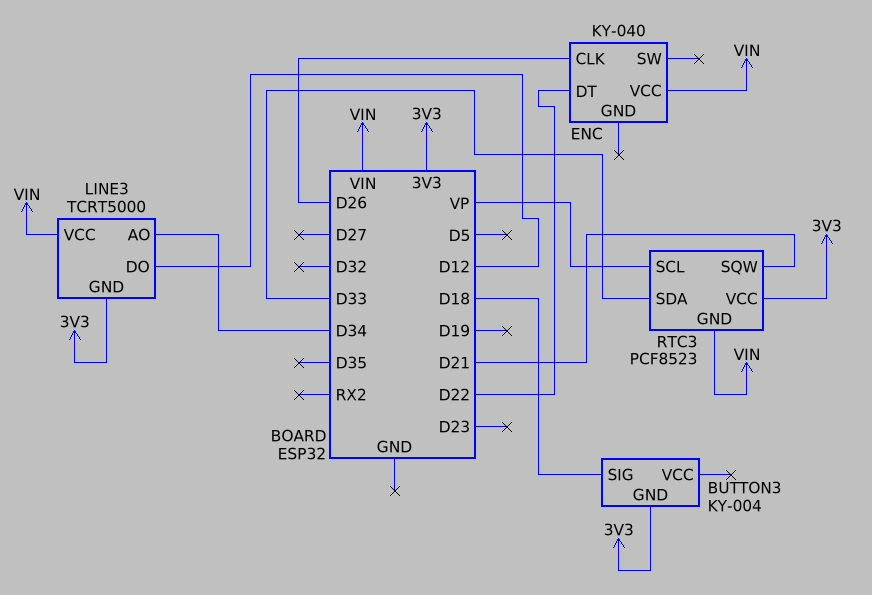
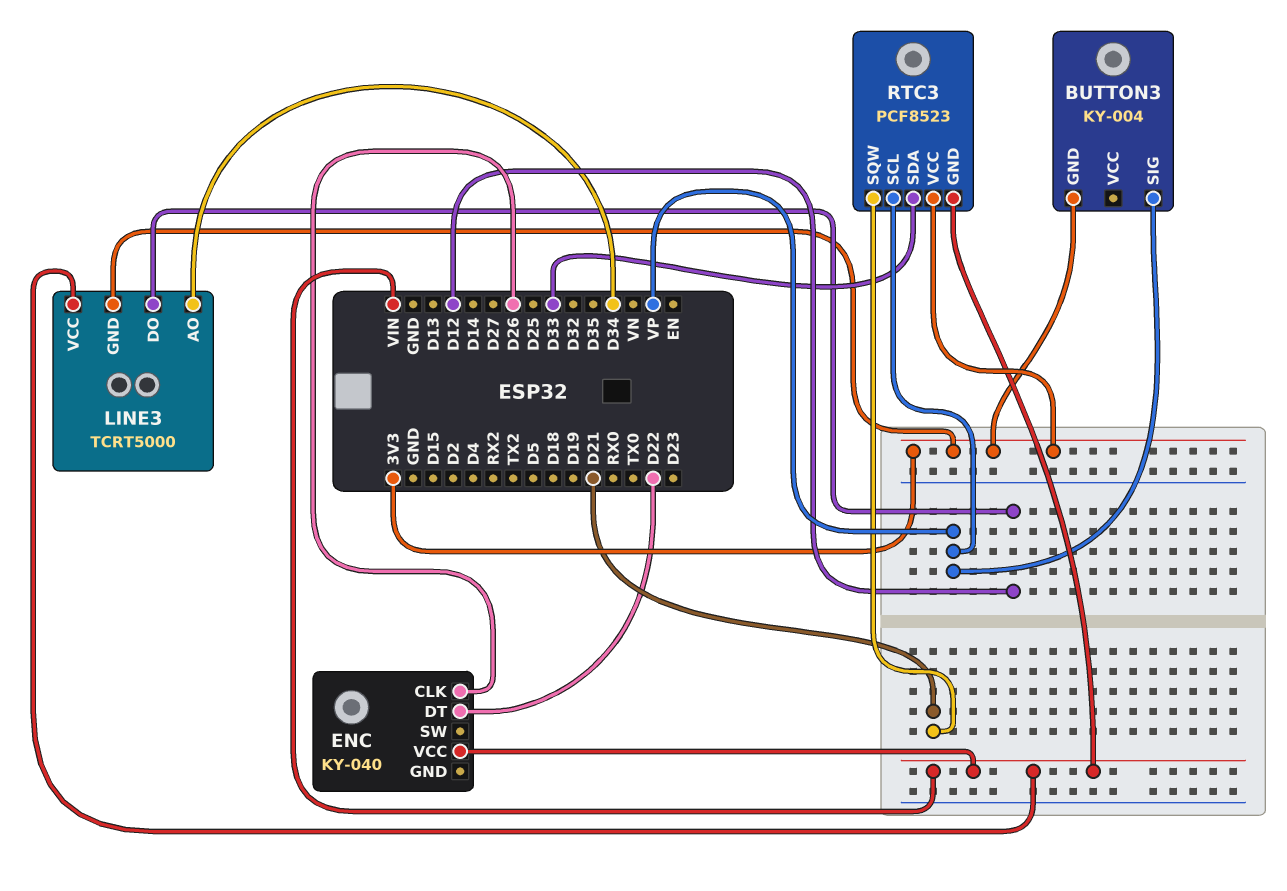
BUTTON3 pin SIG: D18 -> VP

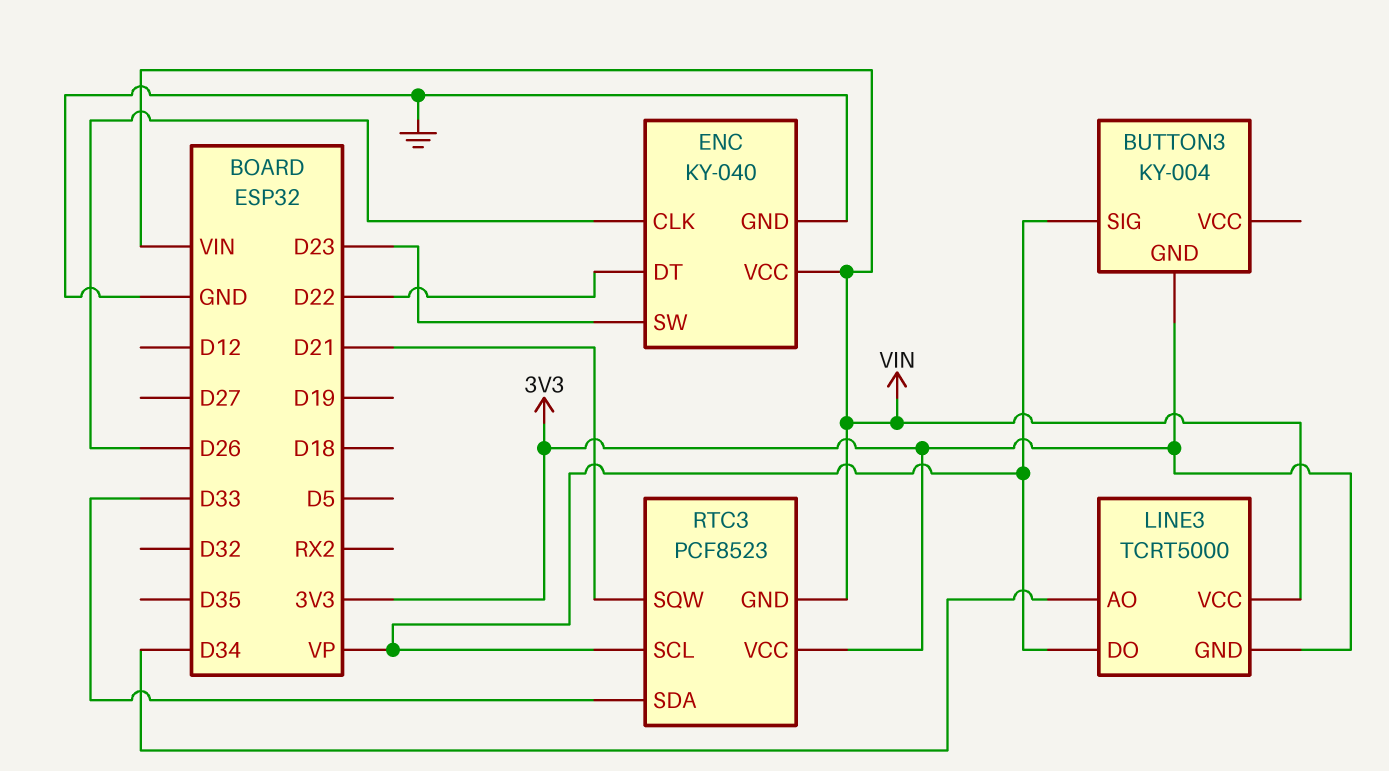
ENC pin GND: none -> GND
ENC pin SW: none -> D23
LINE3 pin DO: D12 -> VP

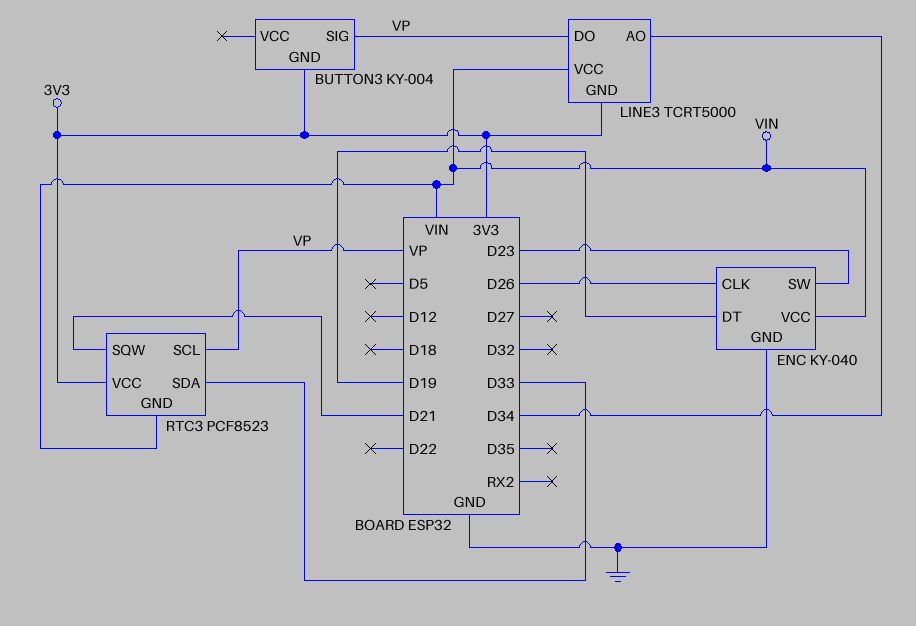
ENC pin DT: D22 -> D19

